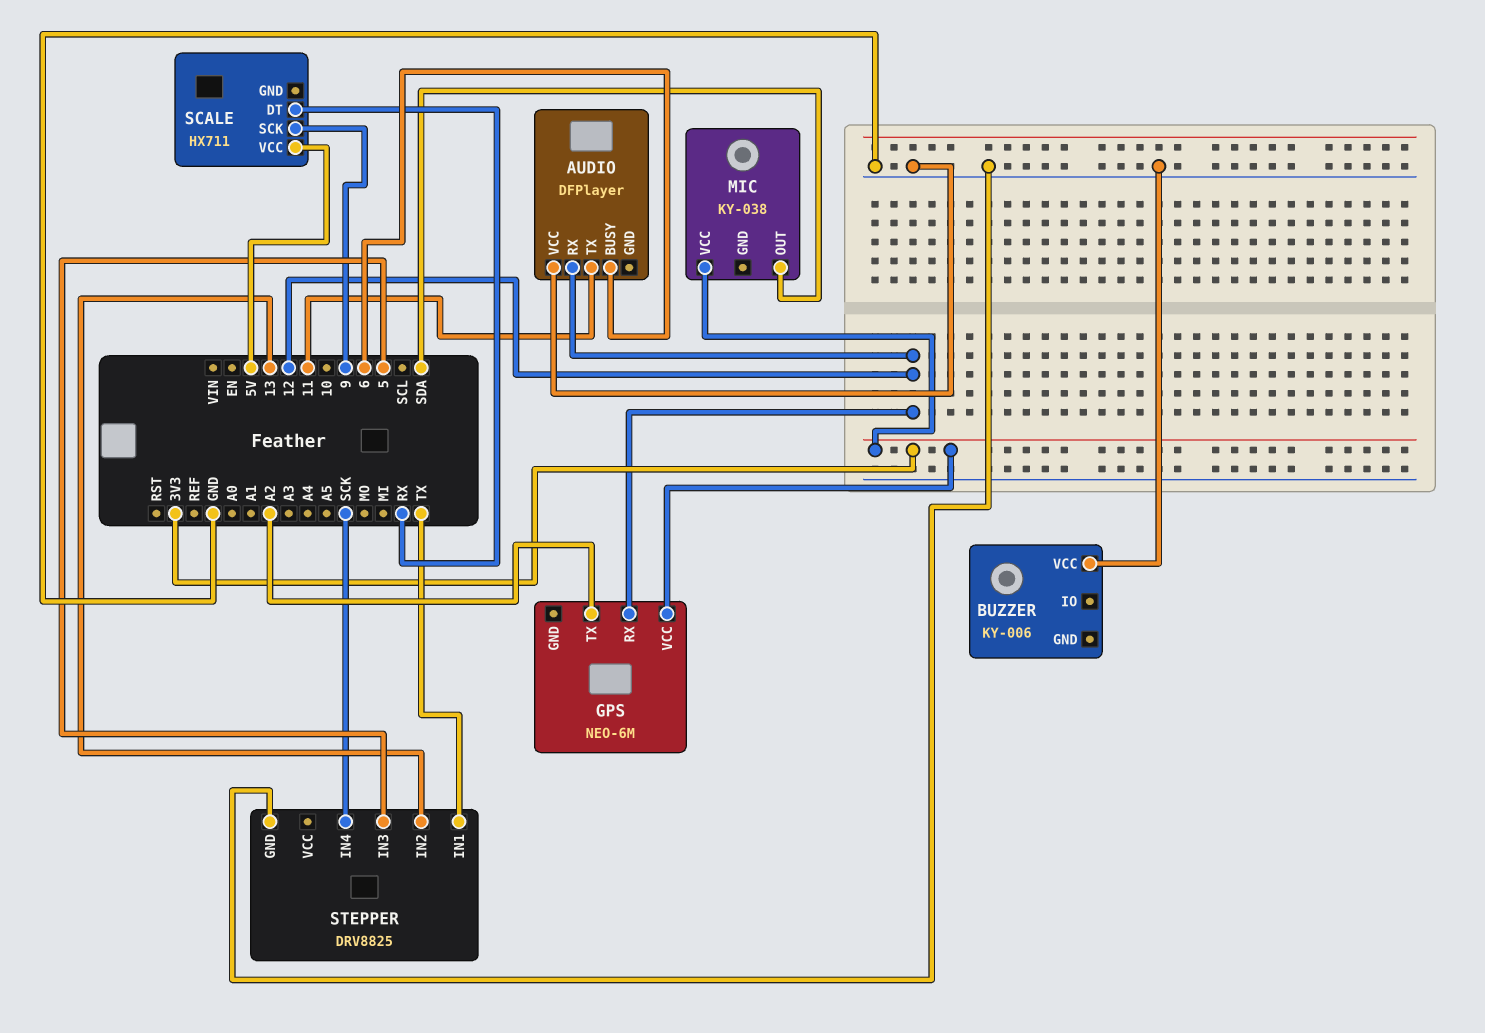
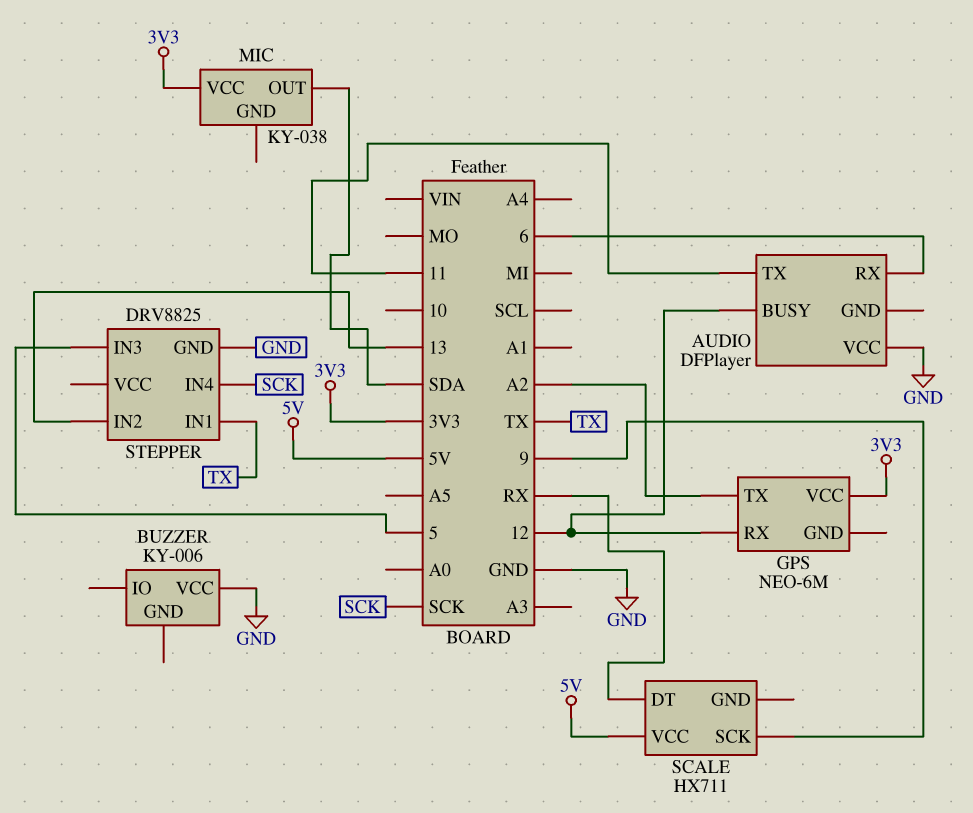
AUDIO pin BUSY: 6 -> 12
AUDIO pin RX: 12 -> 6

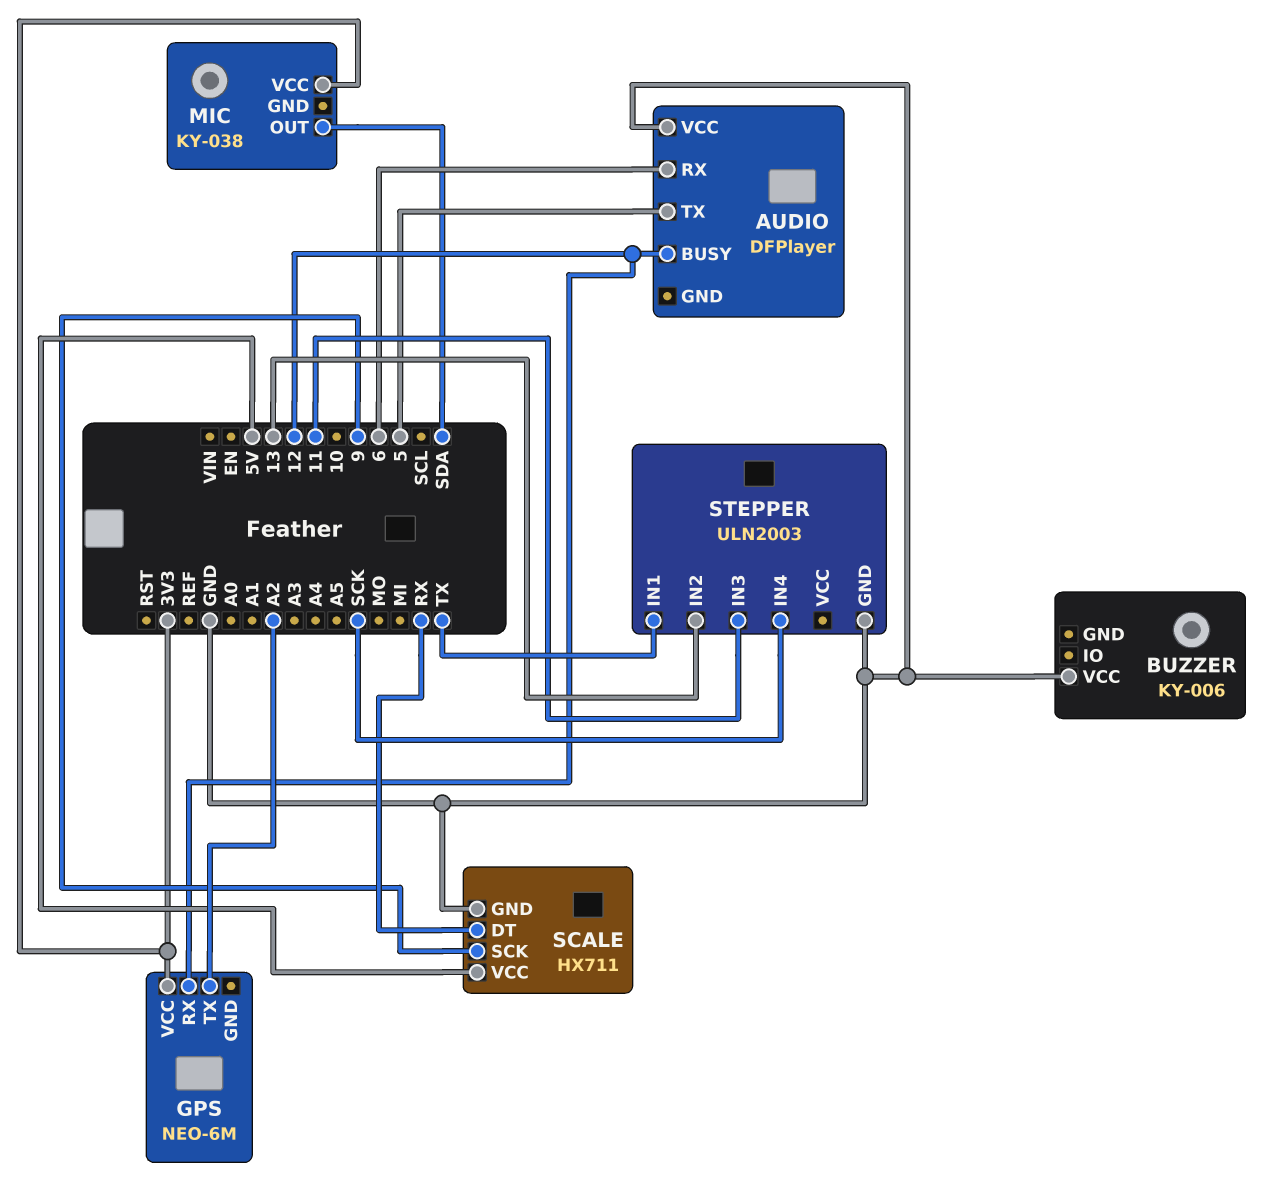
AUDIO pin TX: 11 -> 5
SCALE pin GND: none -> GND
STEPPER: DRV8825 -> ULN2003
STEPPER pin IN3: 5 -> 11

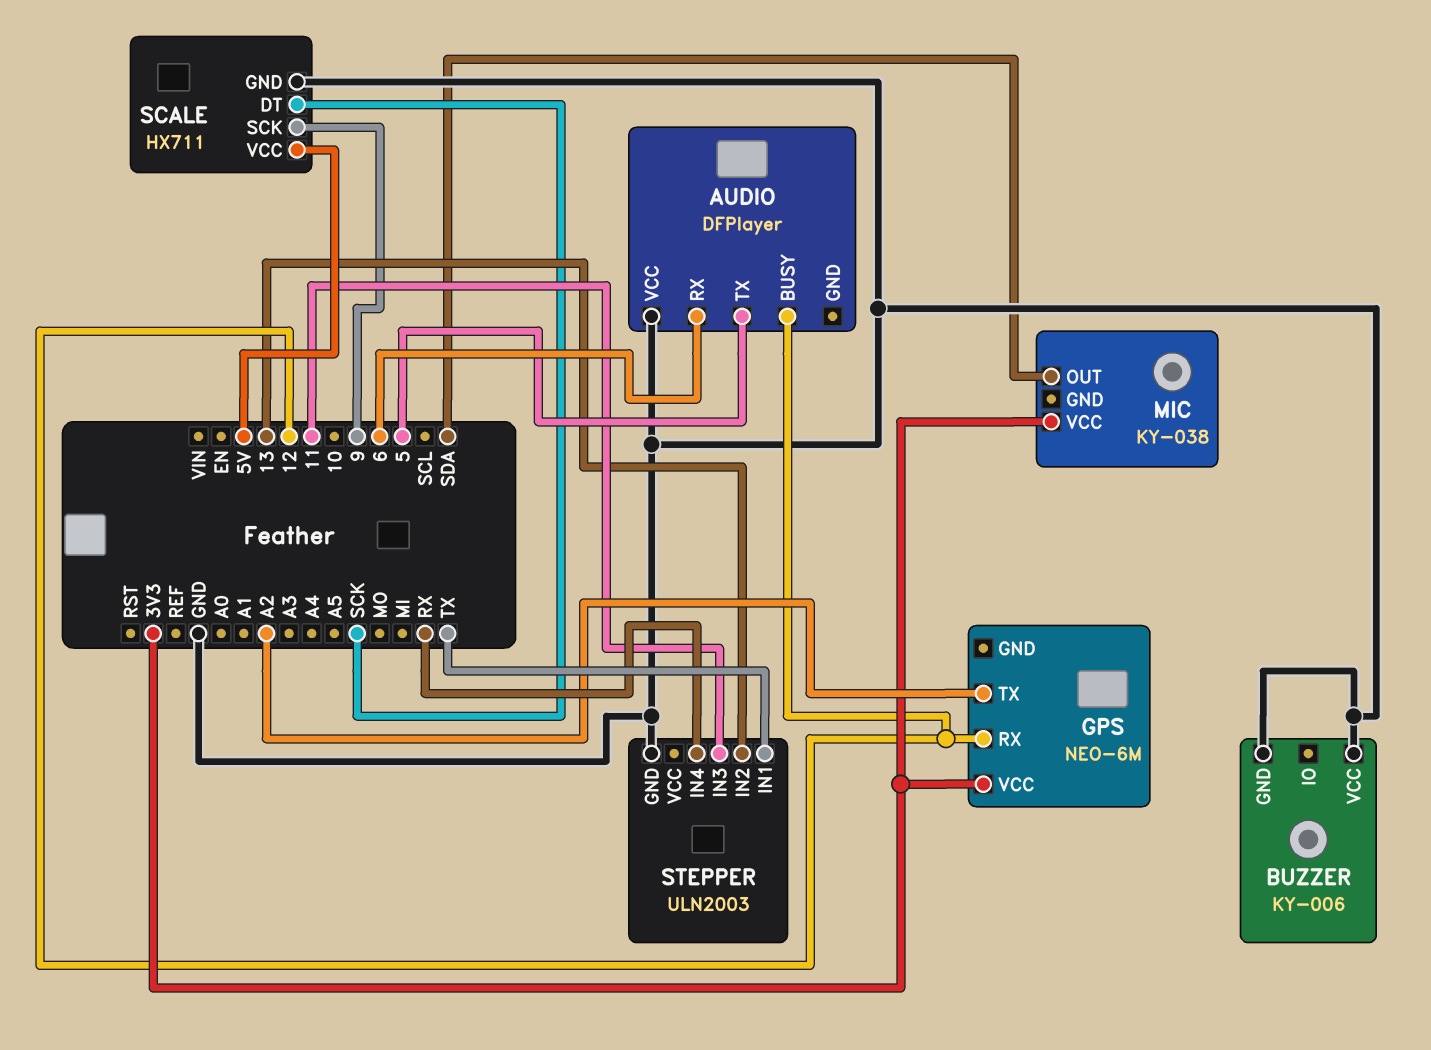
BUZZER pin GND: none -> GND
SCALE pin DT: RX -> SCK
STEPPER pin IN4: SCK -> RX

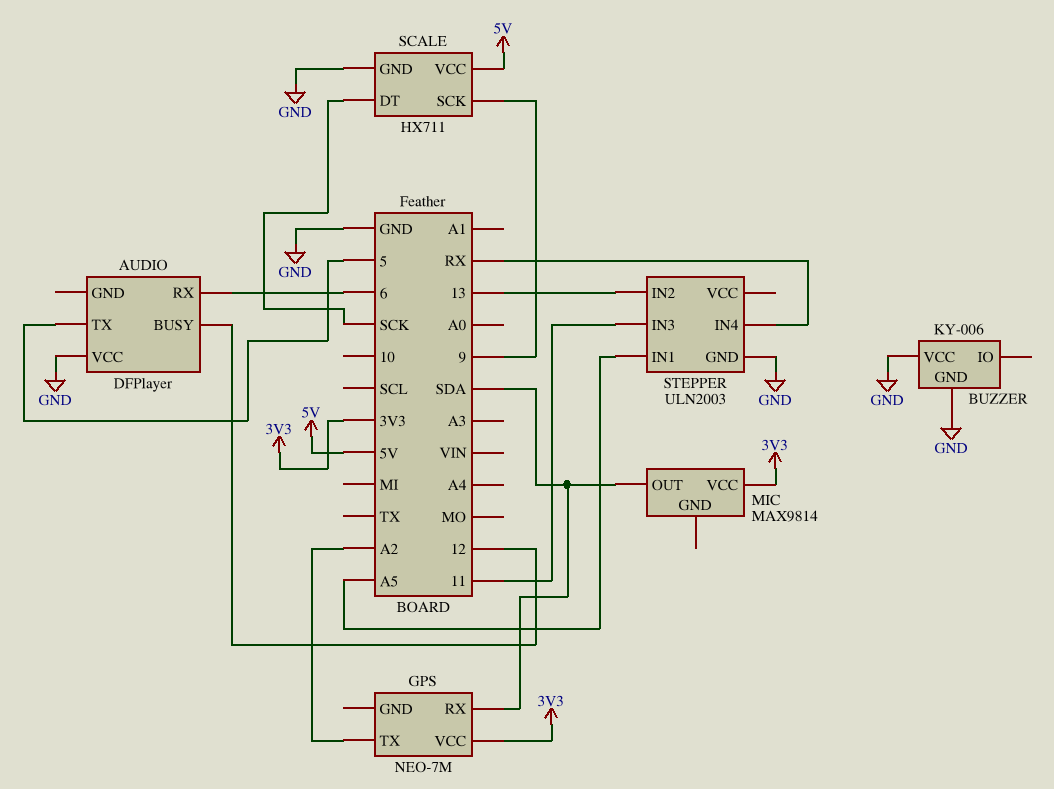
GPS: NEO-6M -> NEO-7M
GPS pin RX: 12 -> SDA
MIC: KY-038 -> MAX9814
STEPPER pin IN1: TX -> A5

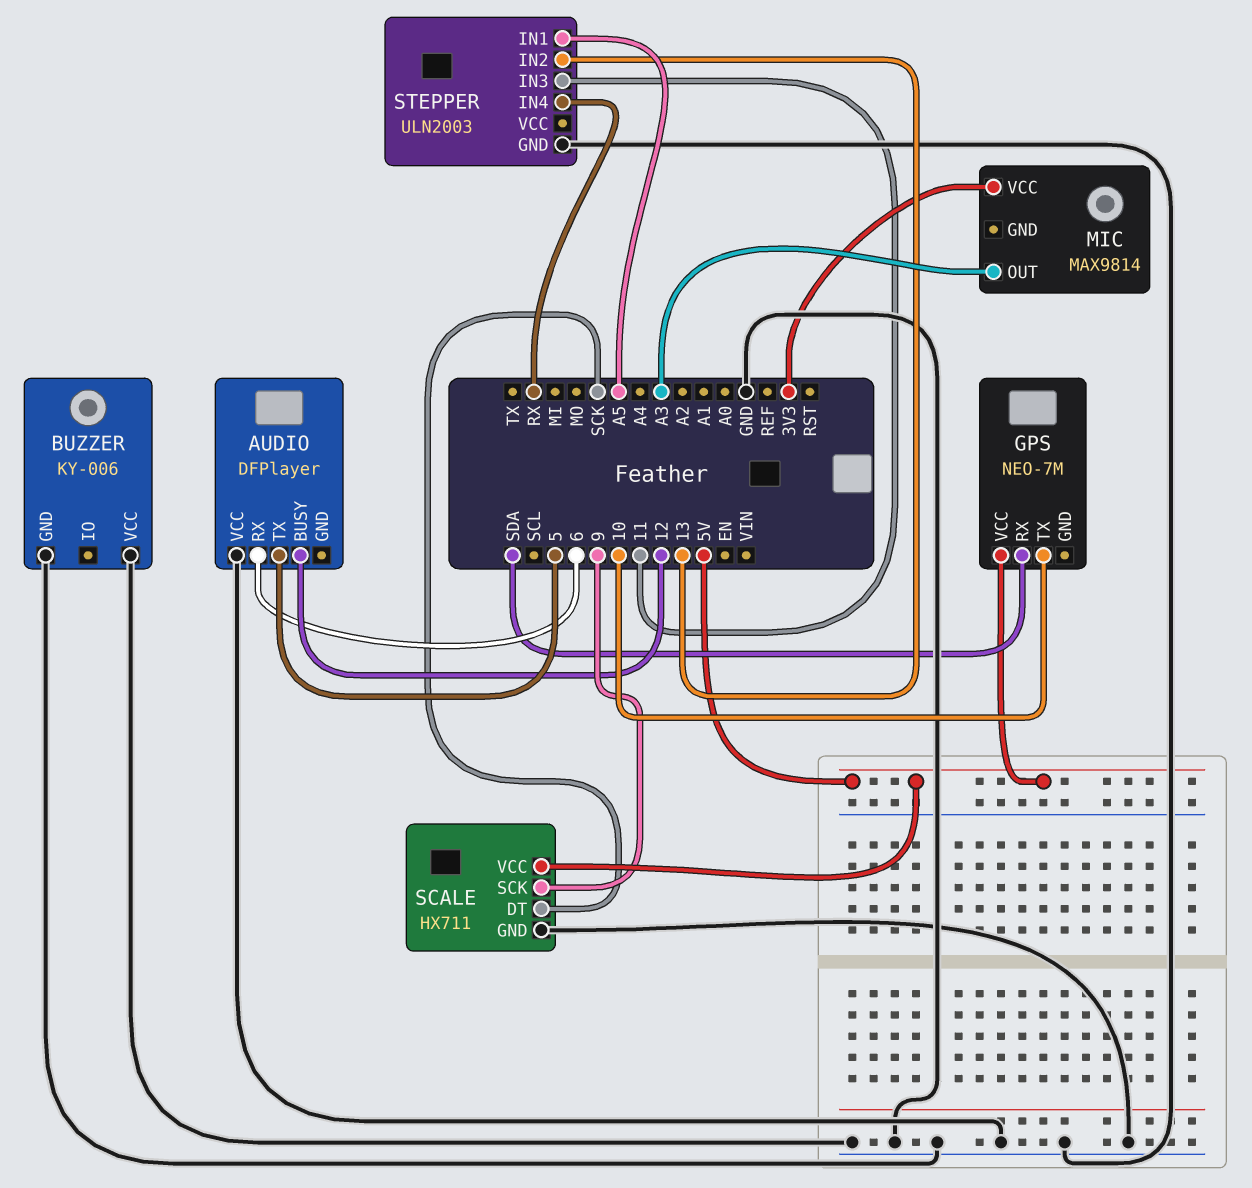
GPS pin TX: A2 -> 10
GPS pin VCC: 3V3 -> 5V
MIC pin OUT: SDA -> A3

